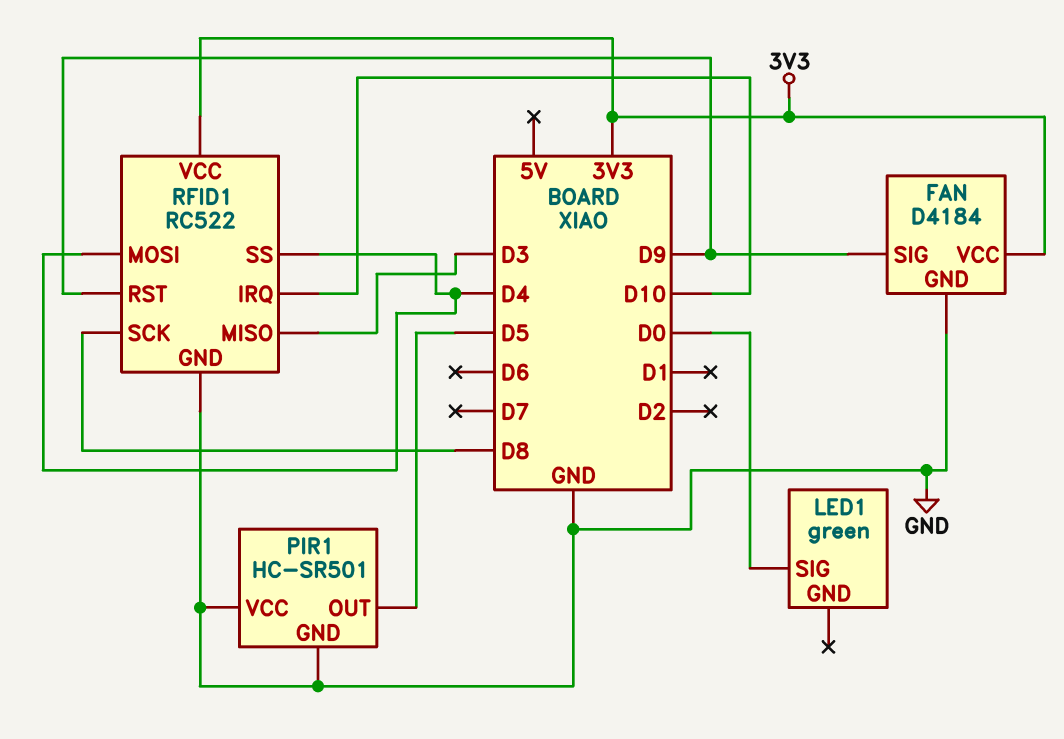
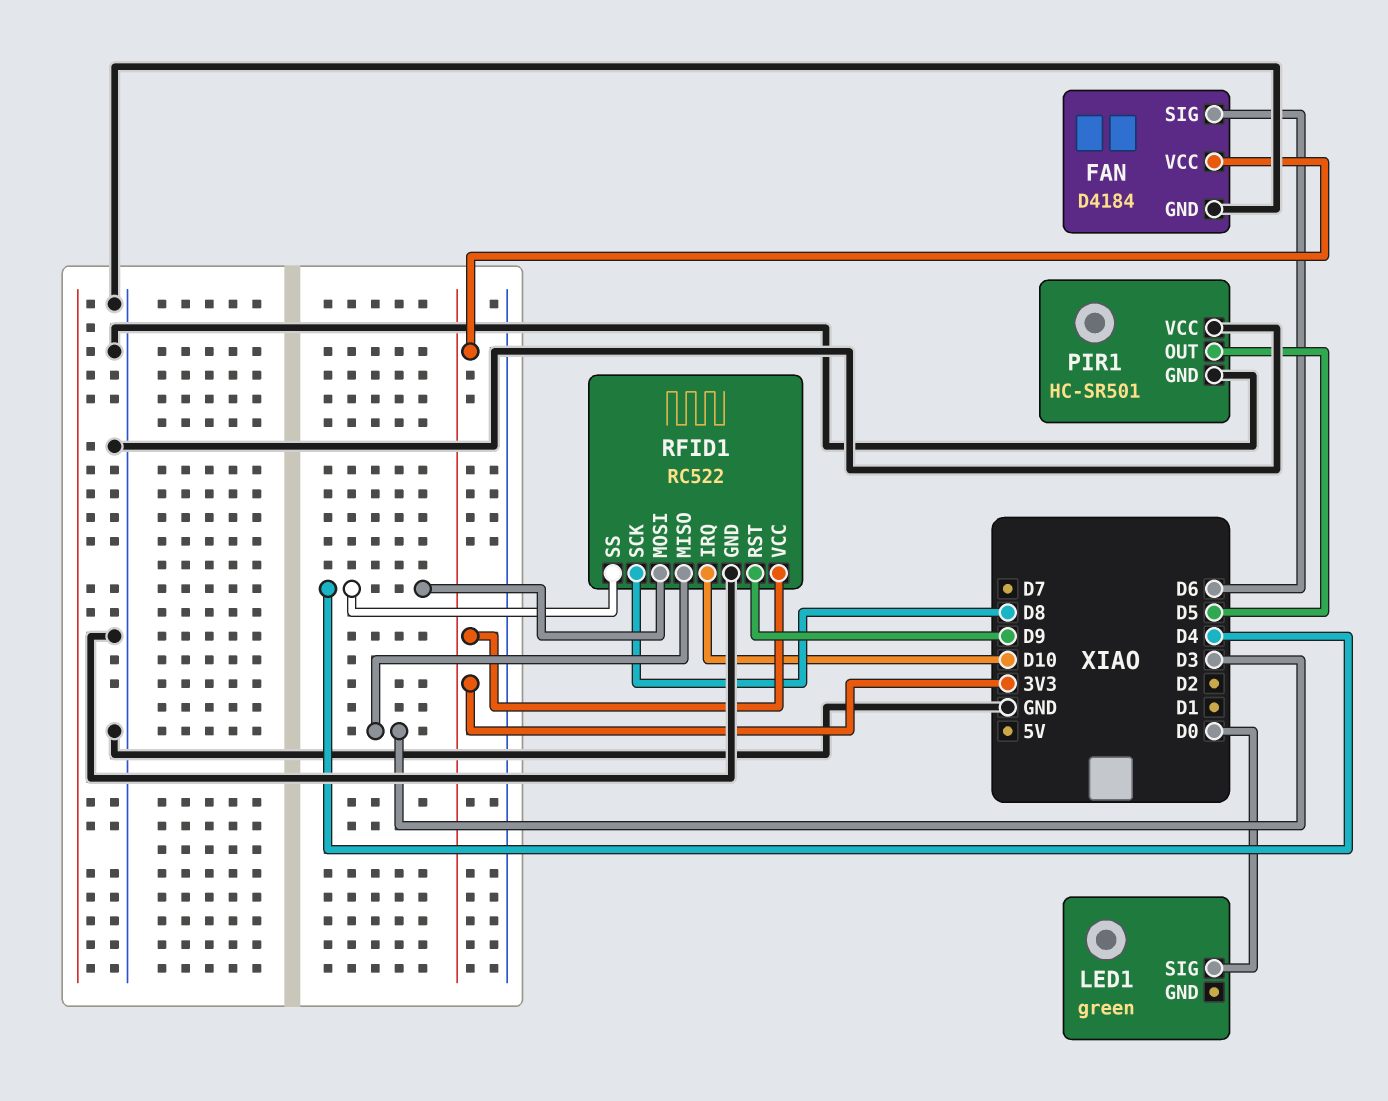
FAN pin SIG: D9 -> D6

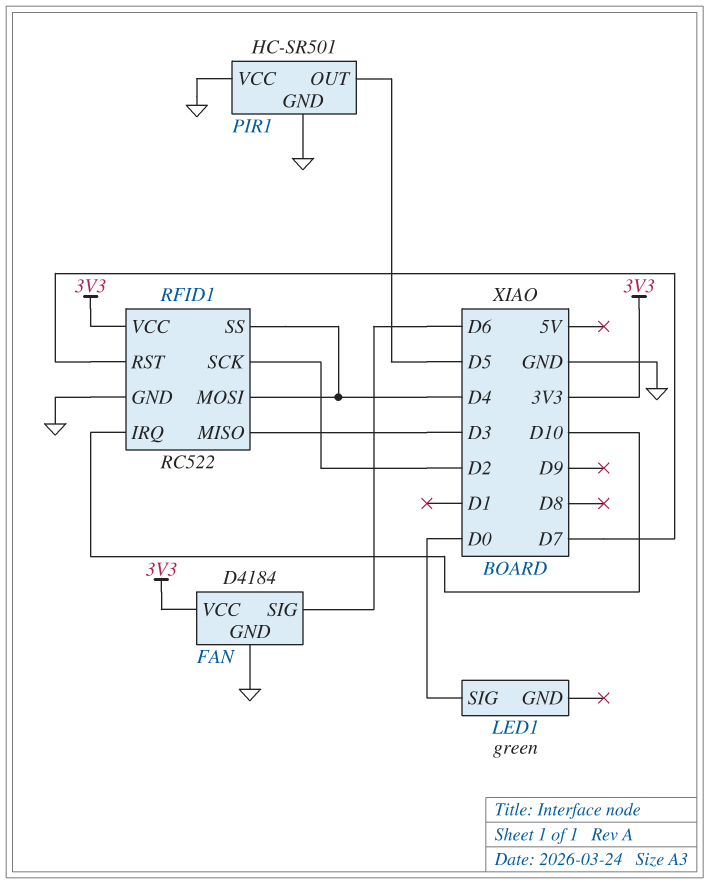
RFID1 pin RST: D9 -> D7
RFID1 pin SCK: D8 -> D2

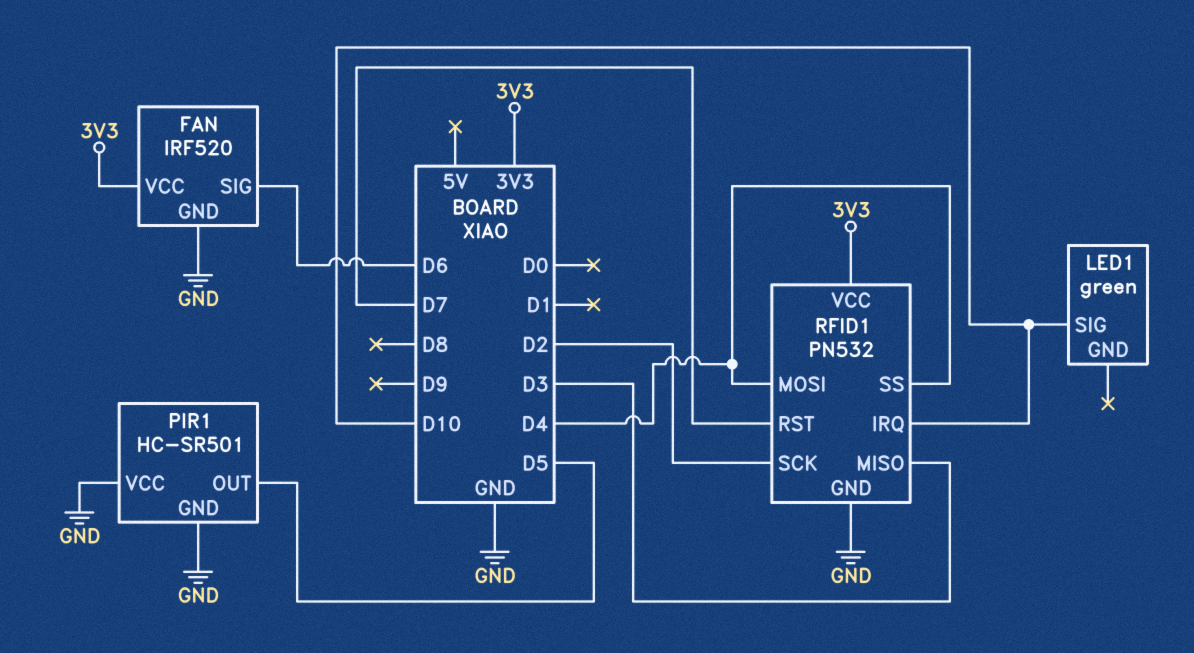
FAN: D4184 -> IRF520
LED1 pin SIG: D0 -> D10
RFID1: RC522 -> PN532

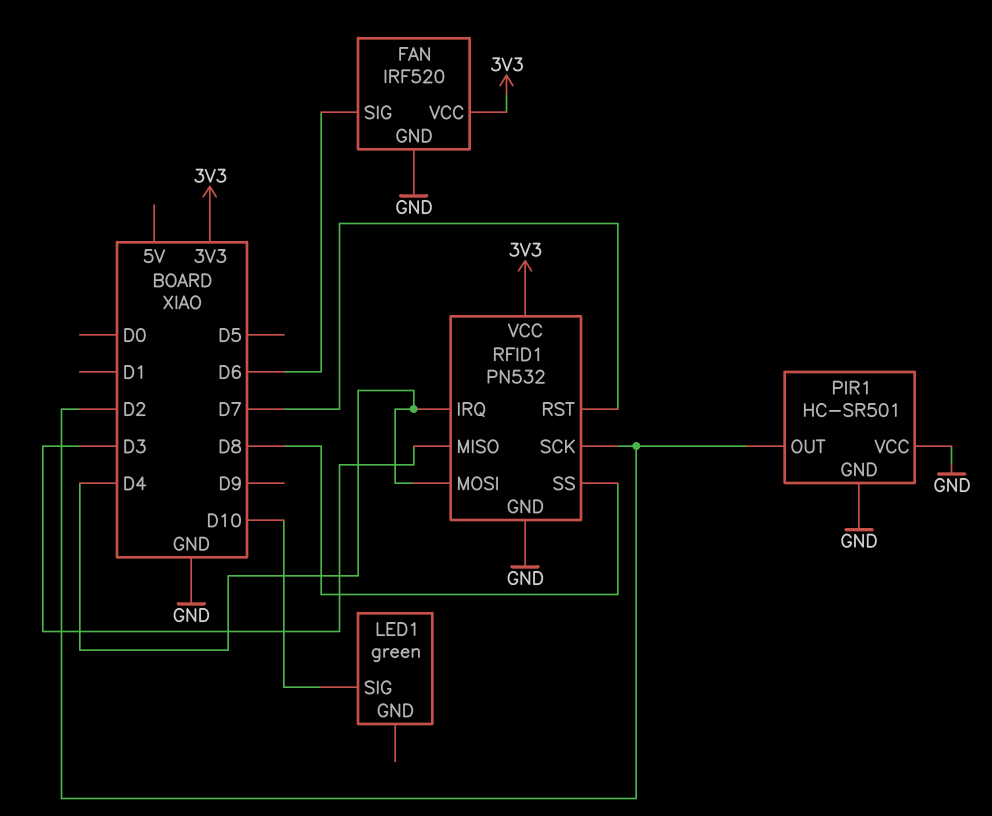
PIR1 pin OUT: D5 -> D2
RFID1 pin IRQ: D10 -> D4
RFID1 pin SS: D4 -> D8

